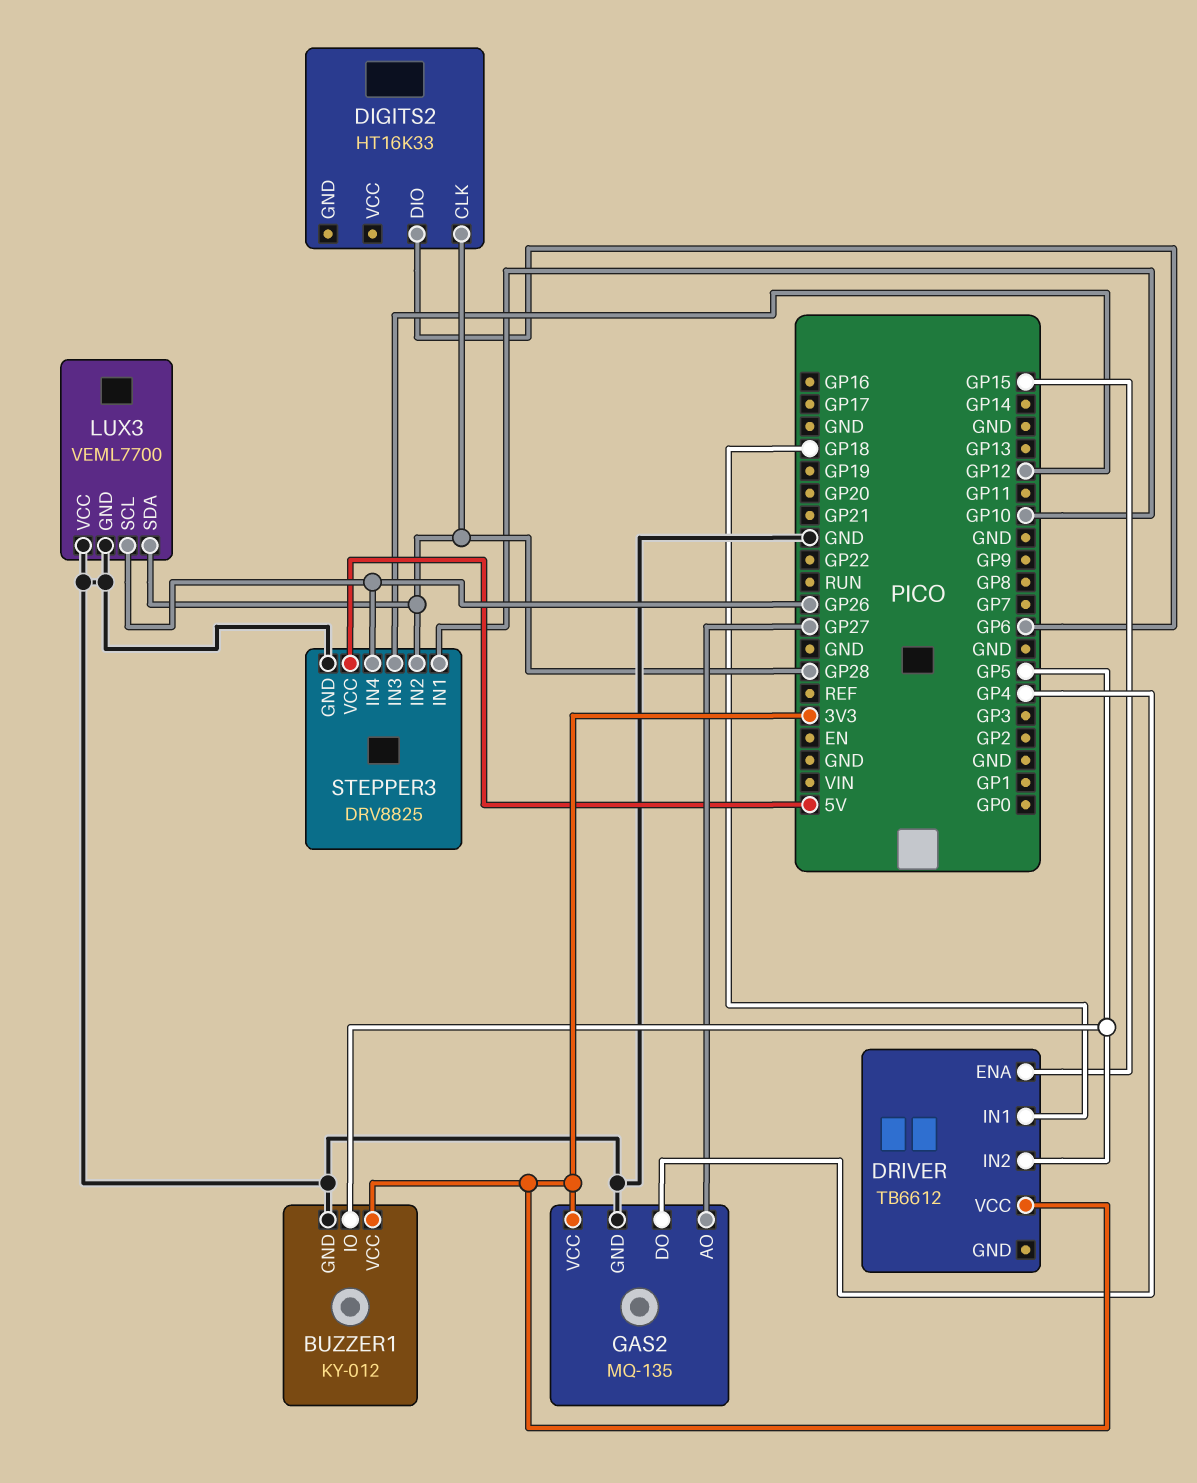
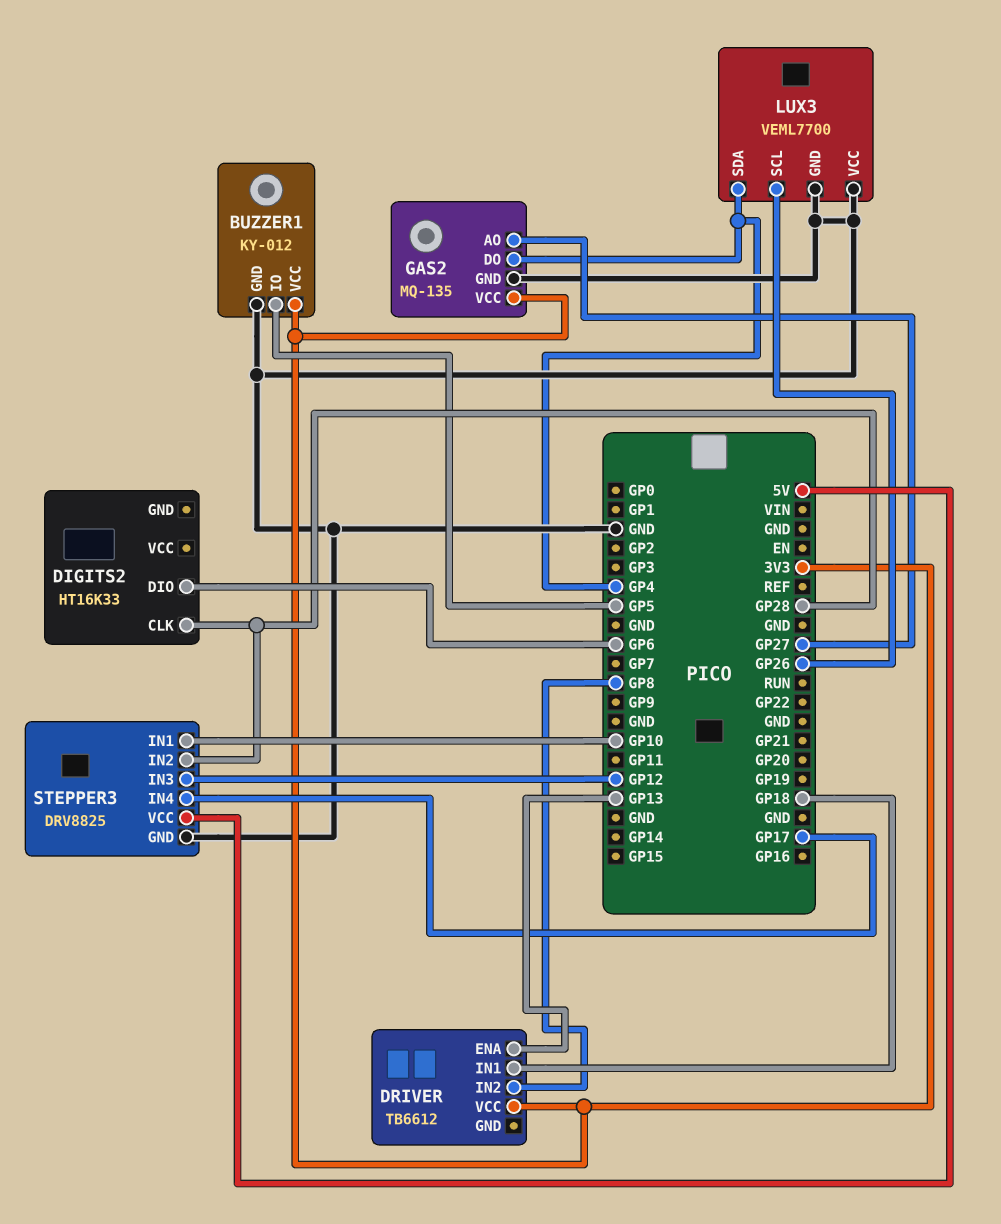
DRIVER pin ENA: GP15 -> GP13
DRIVER pin IN2: GP5 -> GP8
LUX3 pin SDA: GP28 -> GP4
STEPPER3 pin IN4: GP26 -> GP17

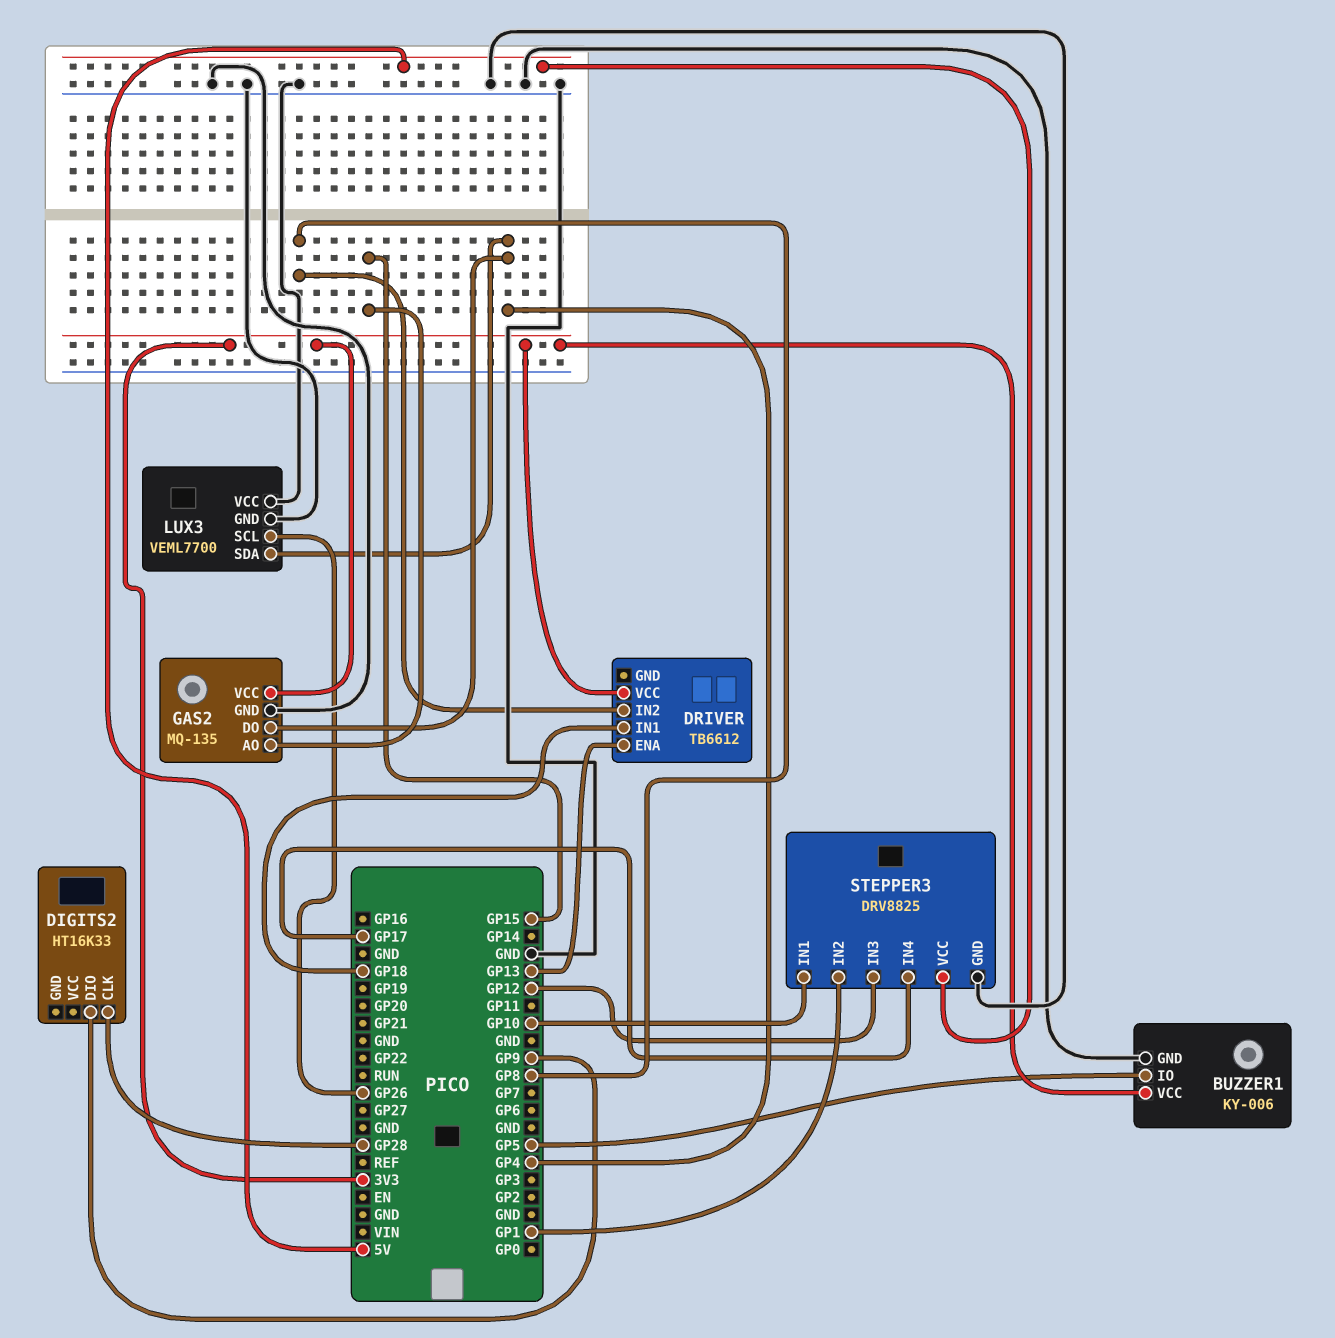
BUZZER1: KY-012 -> KY-006
DIGITS2 pin DIO: GP6 -> GP9
GAS2 pin AO: GP27 -> GP15
STEPPER3 pin IN2: GP28 -> GP1

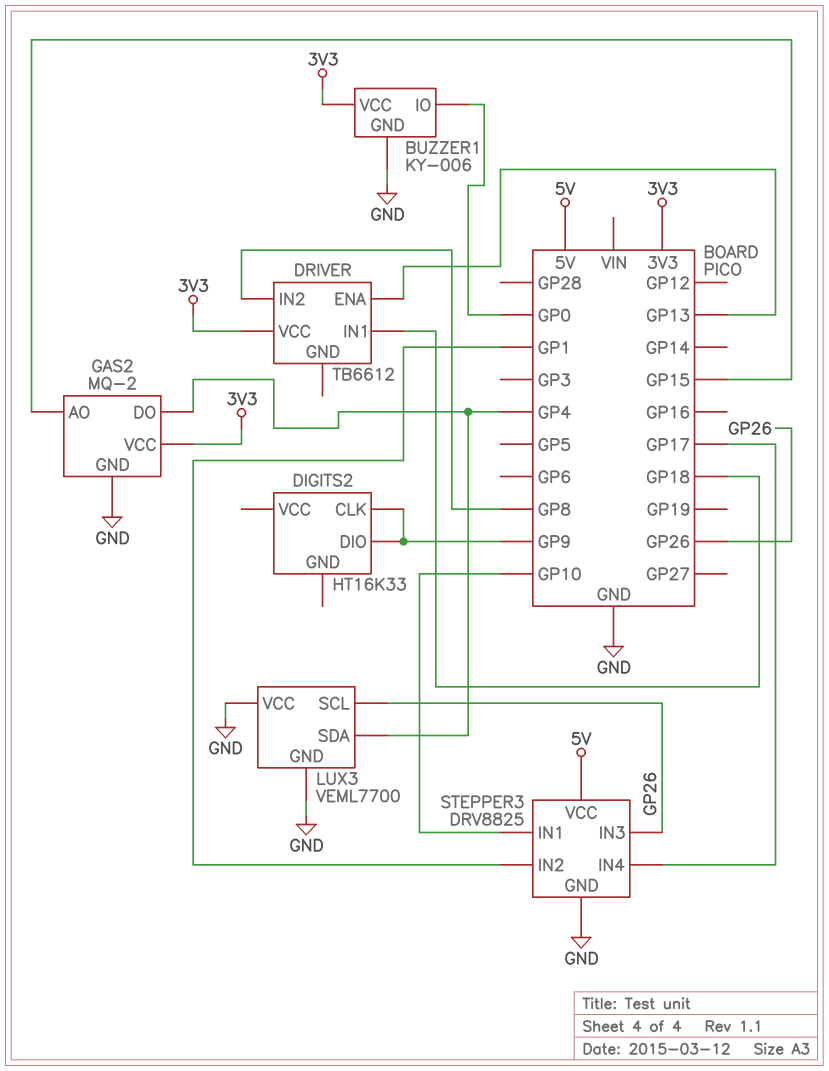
BUZZER1 pin IO: GP5 -> GP0
DIGITS2 pin CLK: GP28 -> GP9
GAS2: MQ-135 -> MQ-2
STEPPER3 pin IN3: GP12 -> GP26

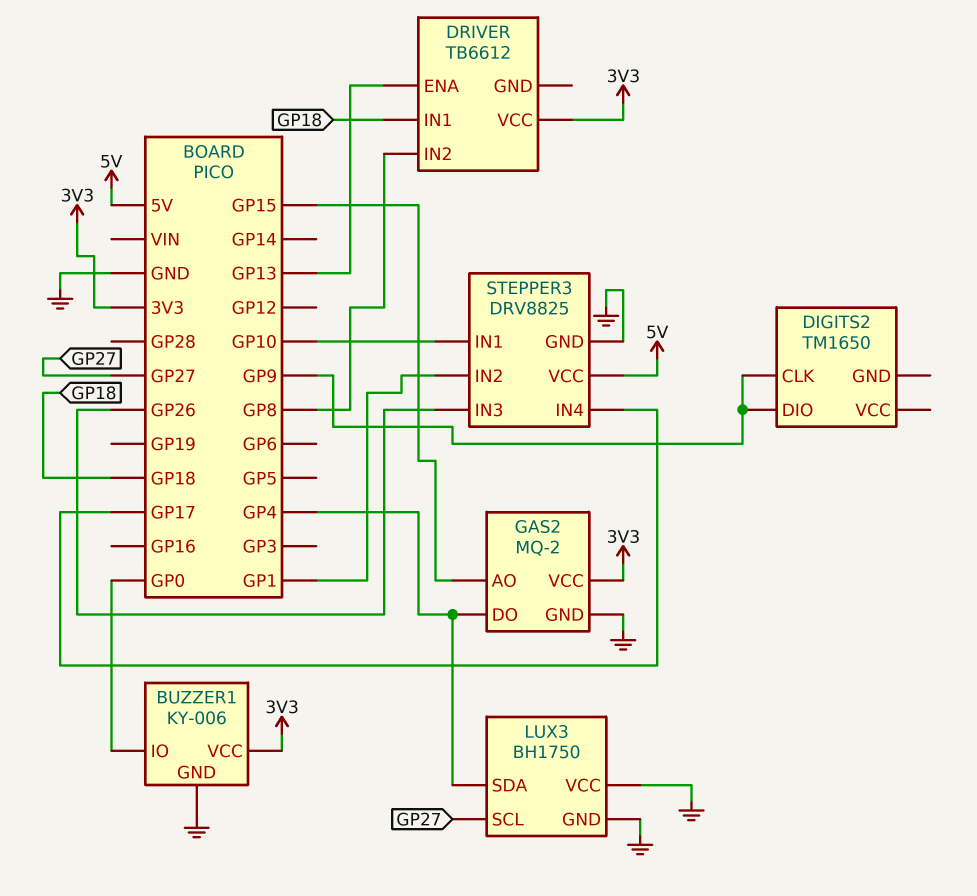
DIGITS2: HT16K33 -> TM1650
LUX3: VEML7700 -> BH1750
LUX3 pin SCL: GP26 -> GP27

